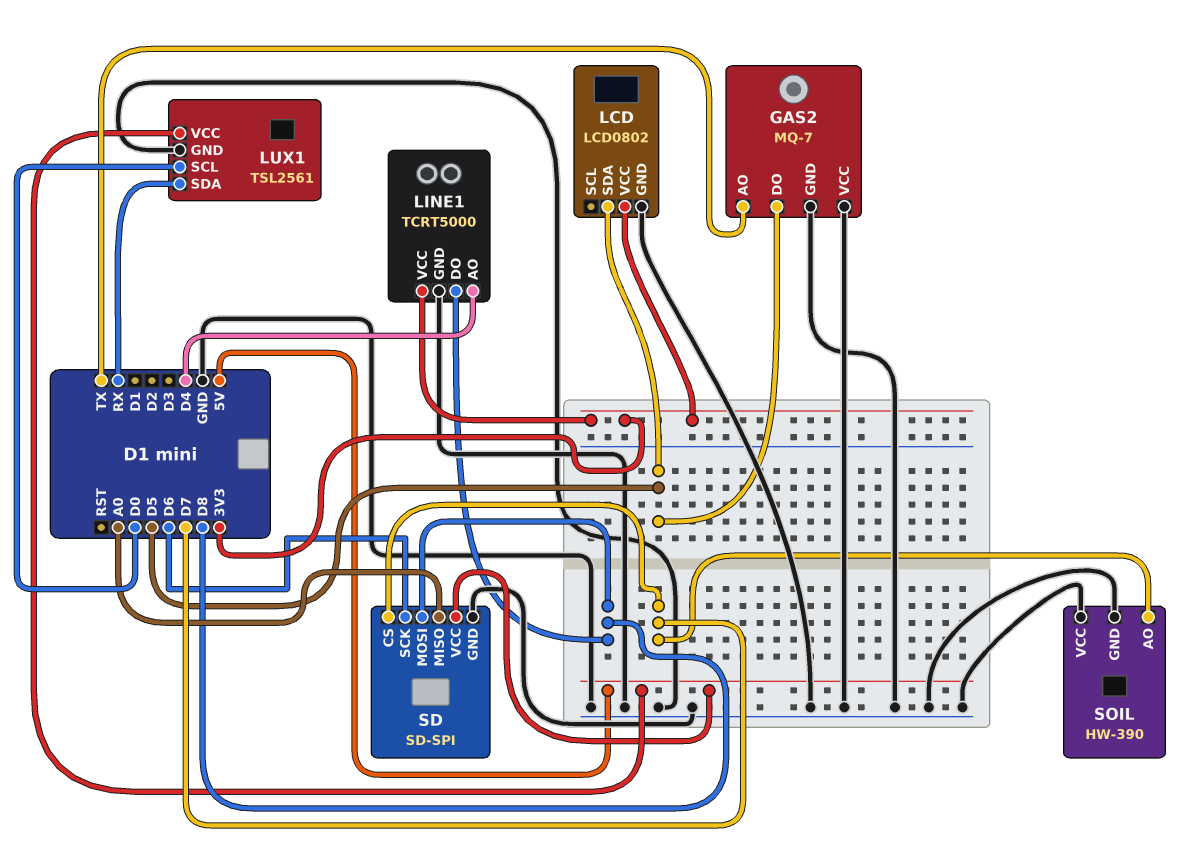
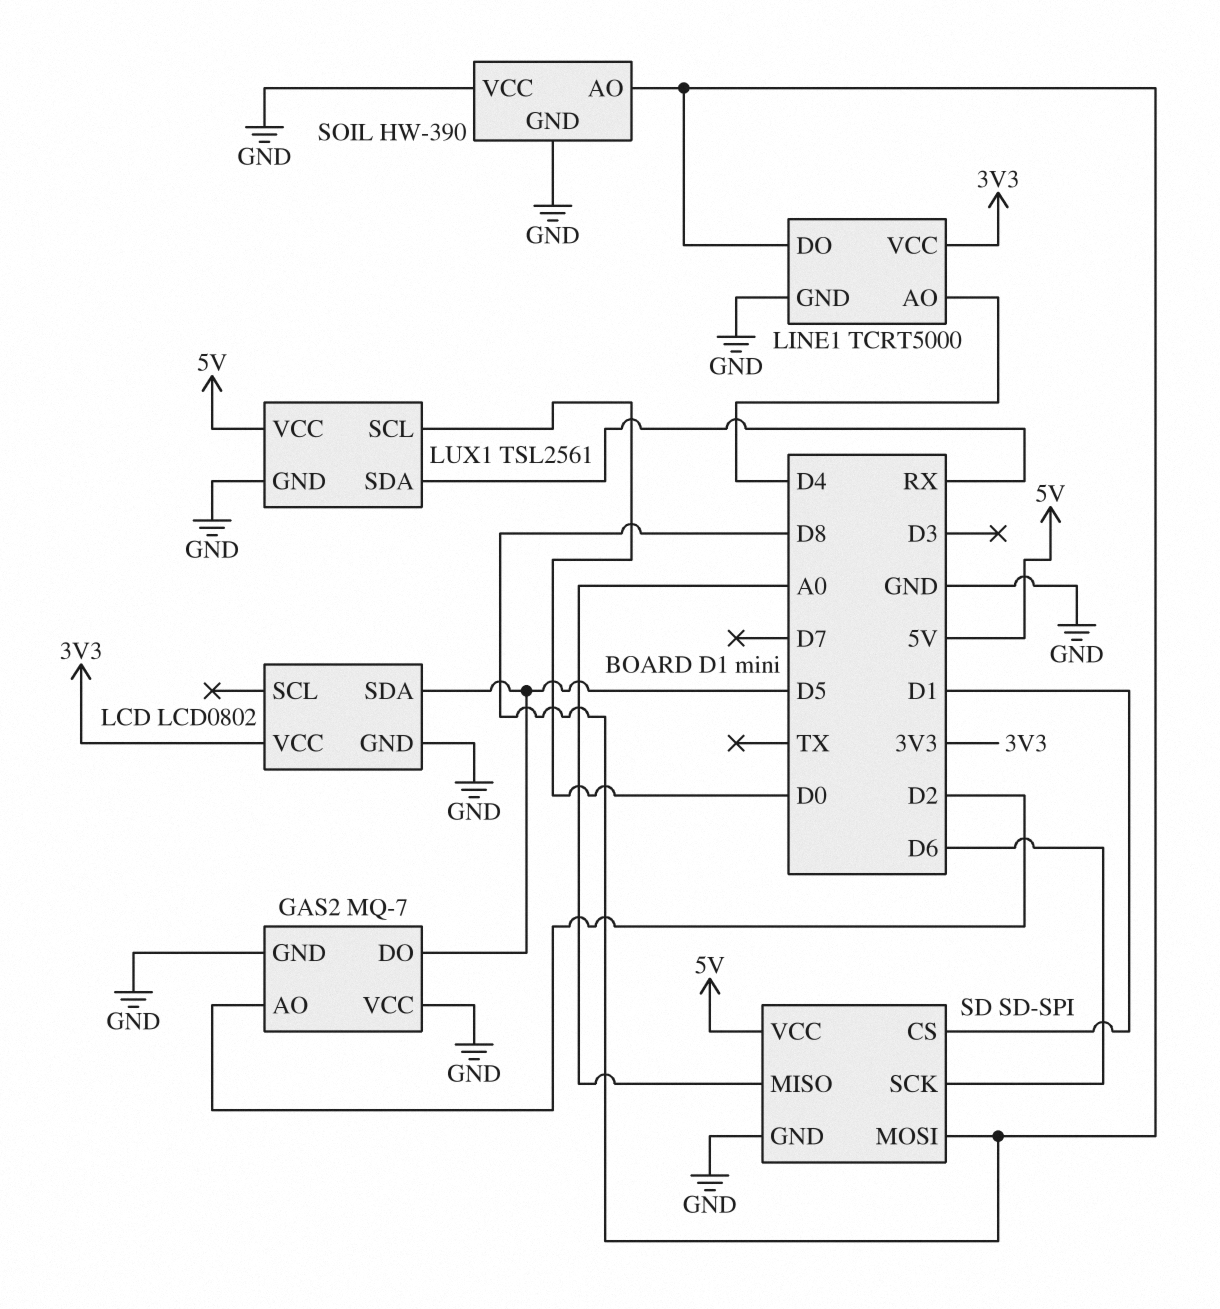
GAS2 pin AO: TX -> D2
SD pin CS: D7 -> D1
SOIL pin AO: D7 -> D8

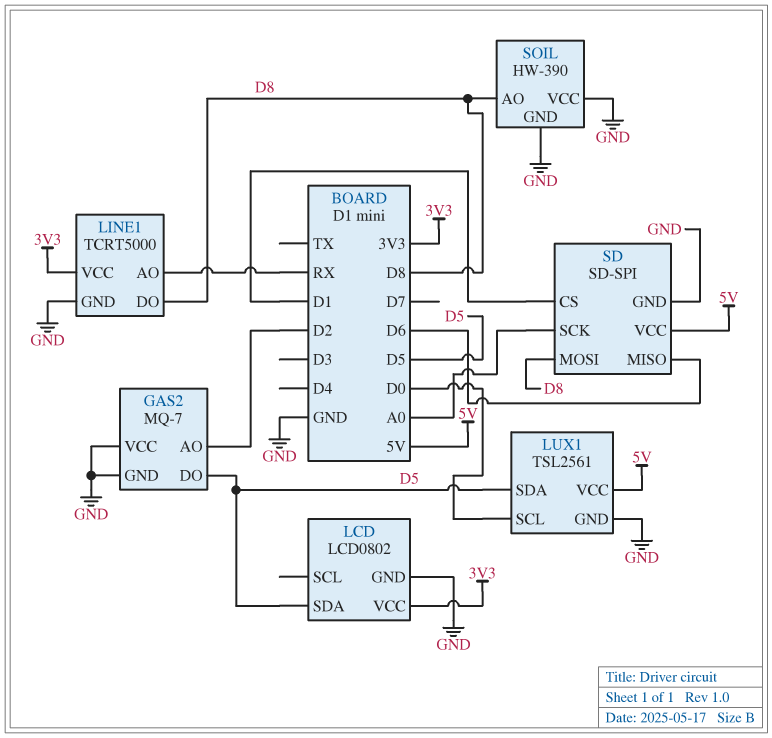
LINE1 pin AO: D4 -> RX
LUX1 pin SDA: RX -> D5
SD pin MISO: A0 -> D6
SD pin SCK: D6 -> A0

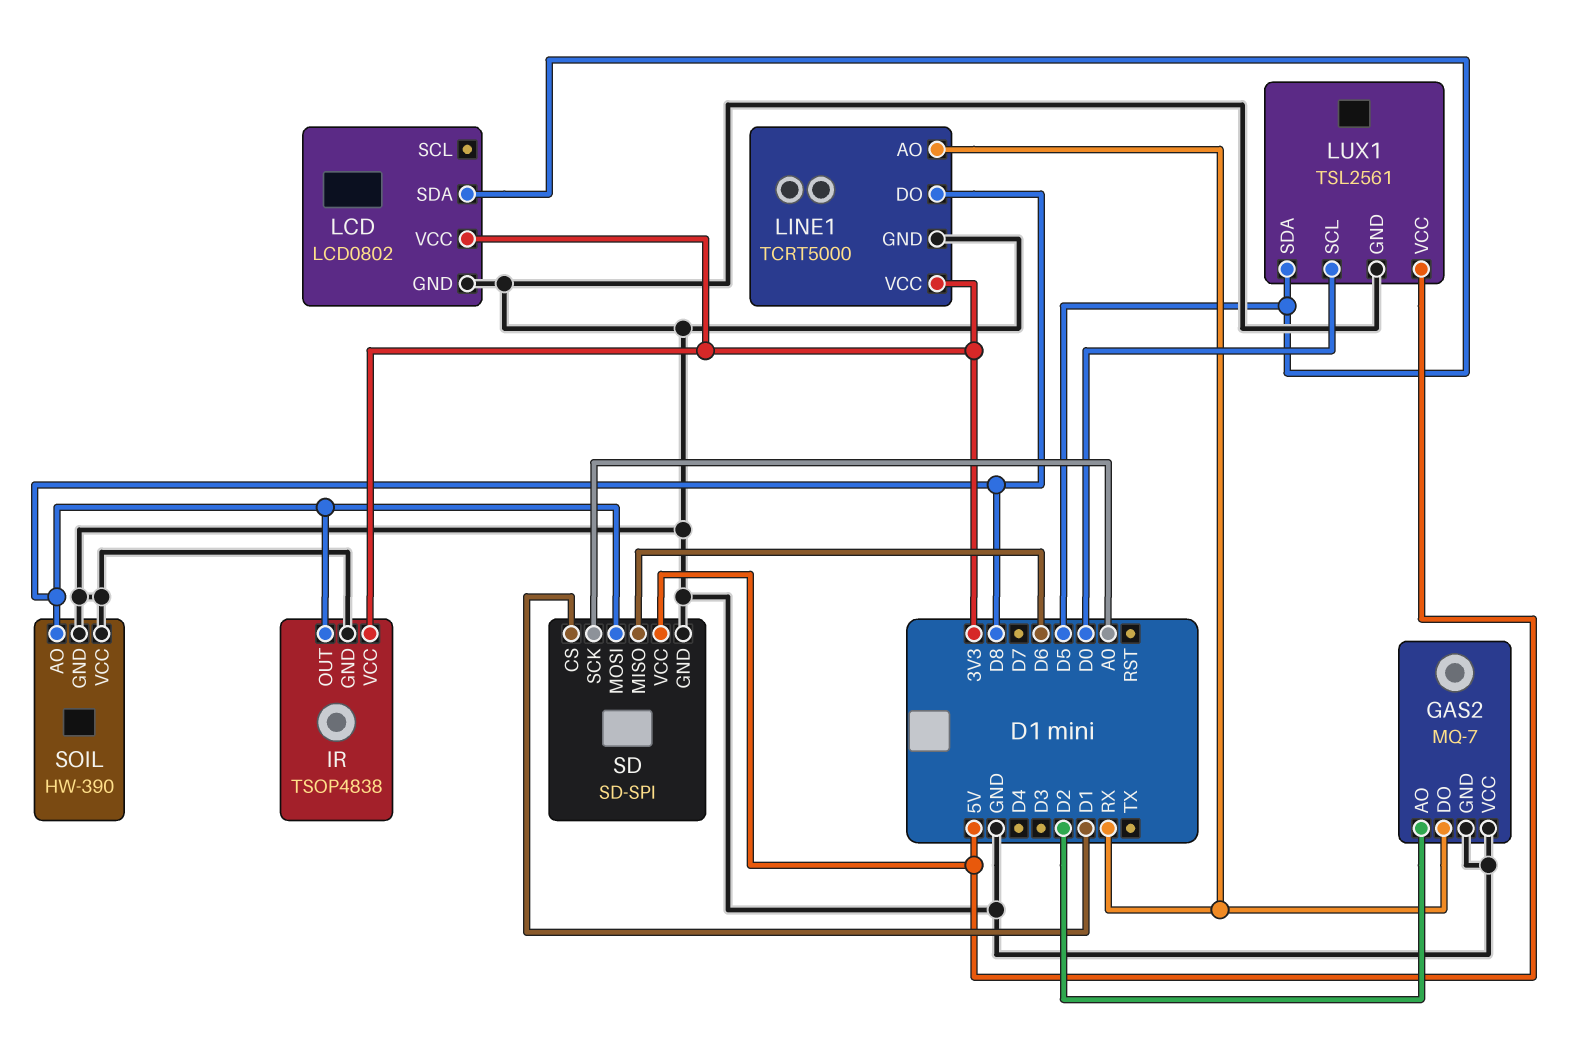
GAS2 pin DO: D5 -> RX
IR: none -> TSOP4838
IR pin GND: none -> GND
IR pin OUT: none -> D8
IR pin VCC: none -> 3V3

